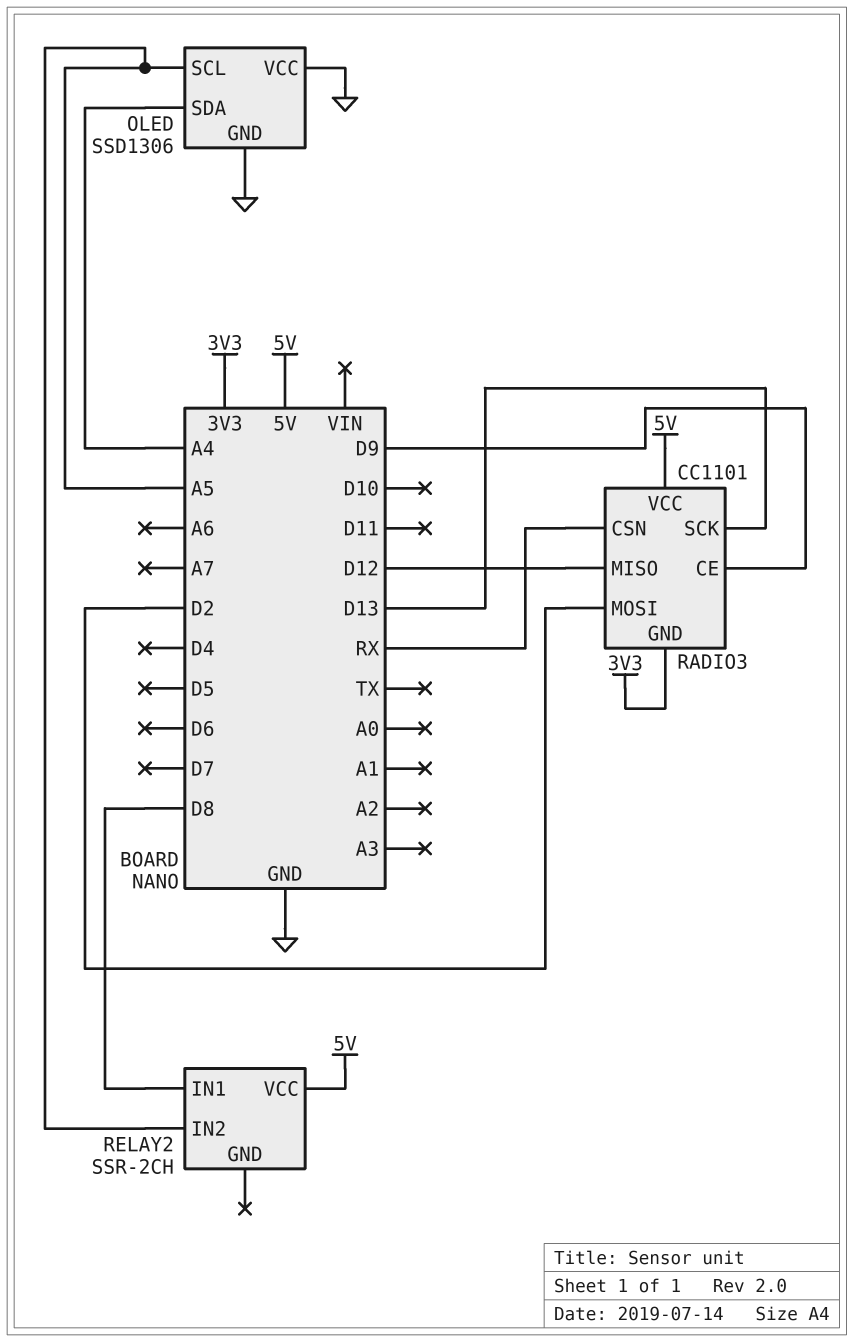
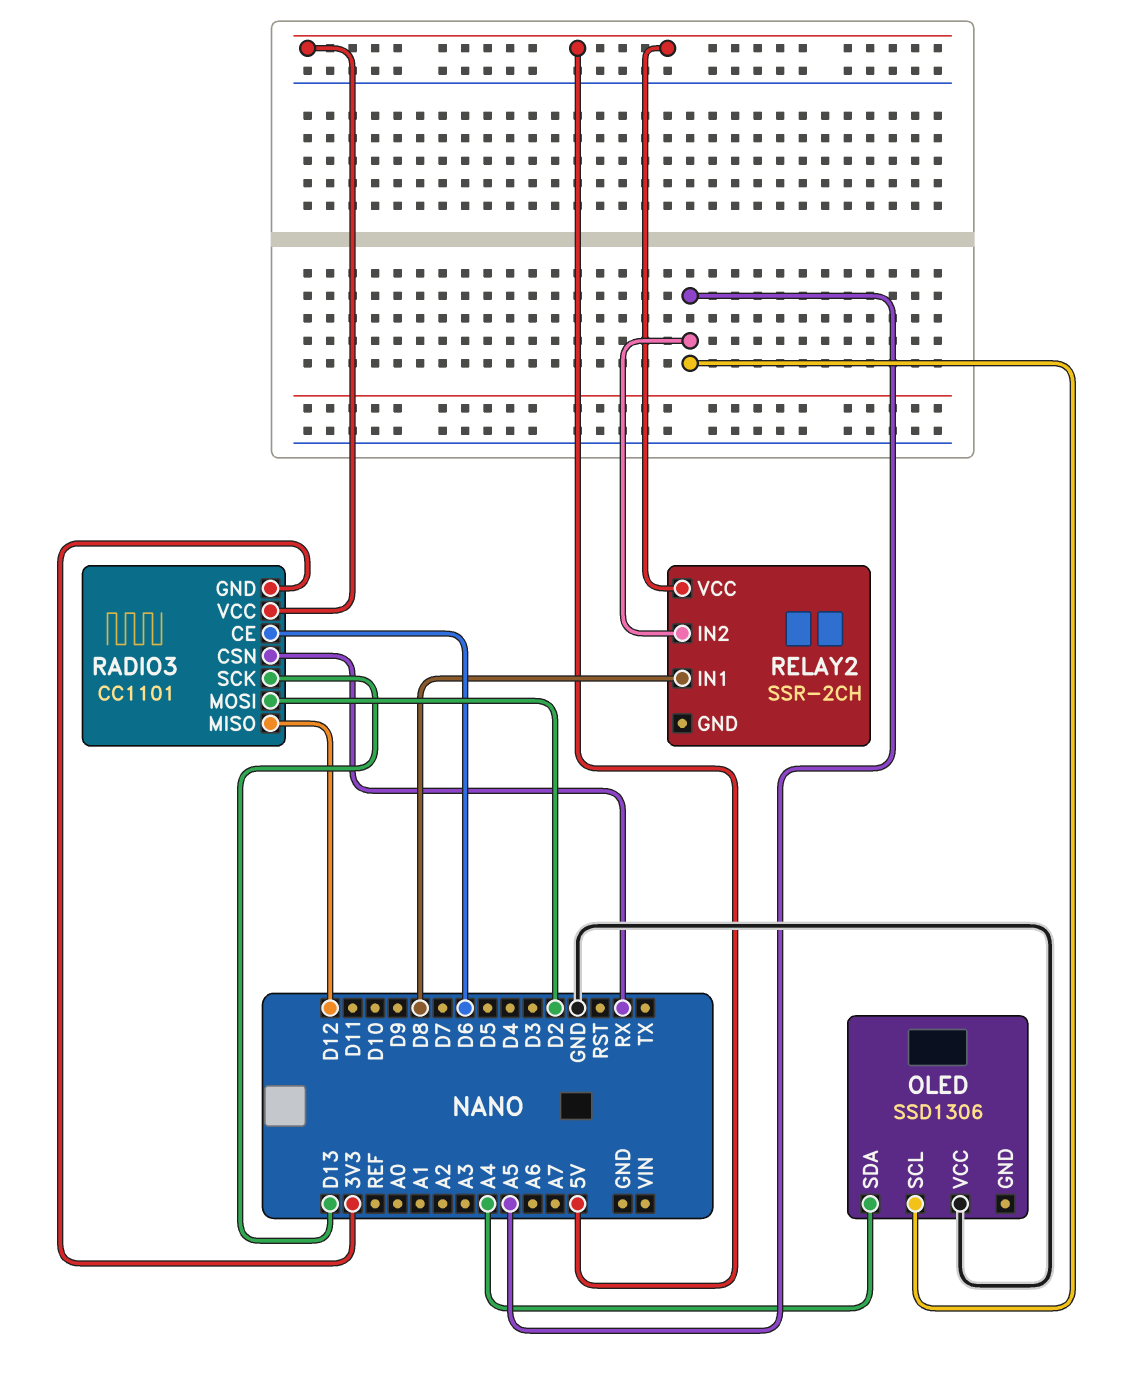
OLED pin GND: GND -> none
RADIO3 pin CE: D9 -> D6

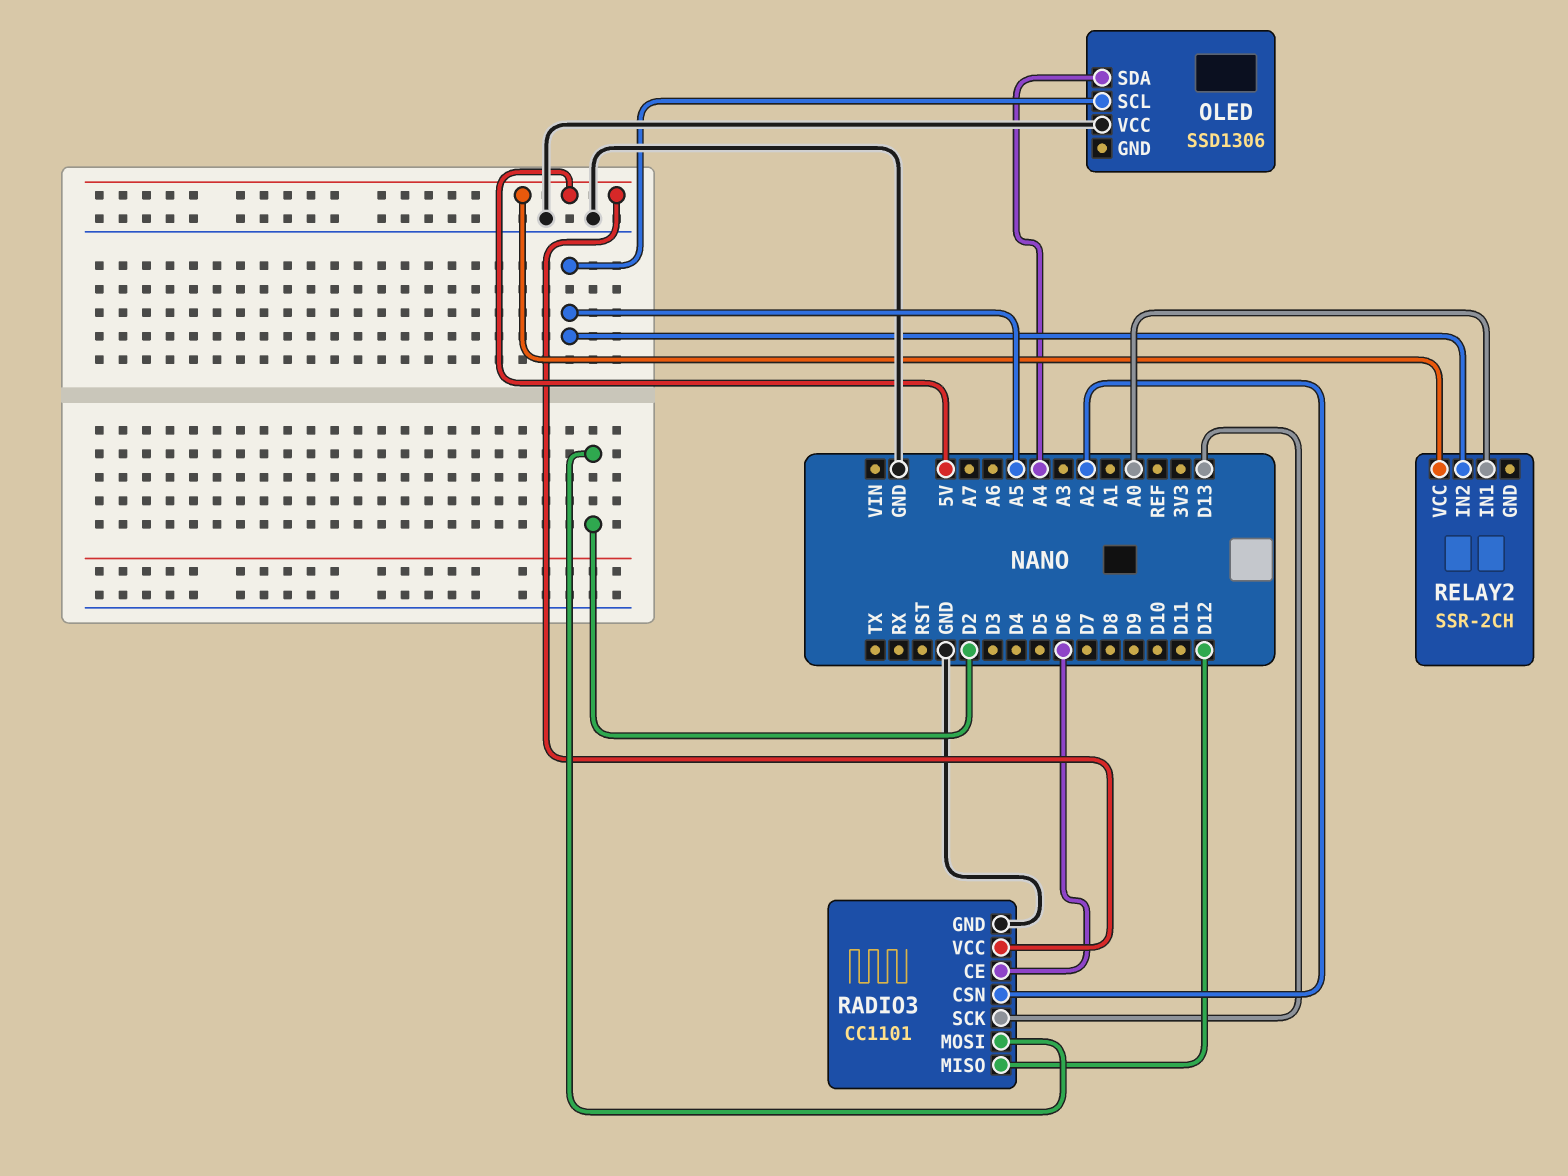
RADIO3 pin CSN: RX -> A2
RADIO3 pin GND: 3V3 -> GND
RELAY2 pin IN1: D8 -> A0

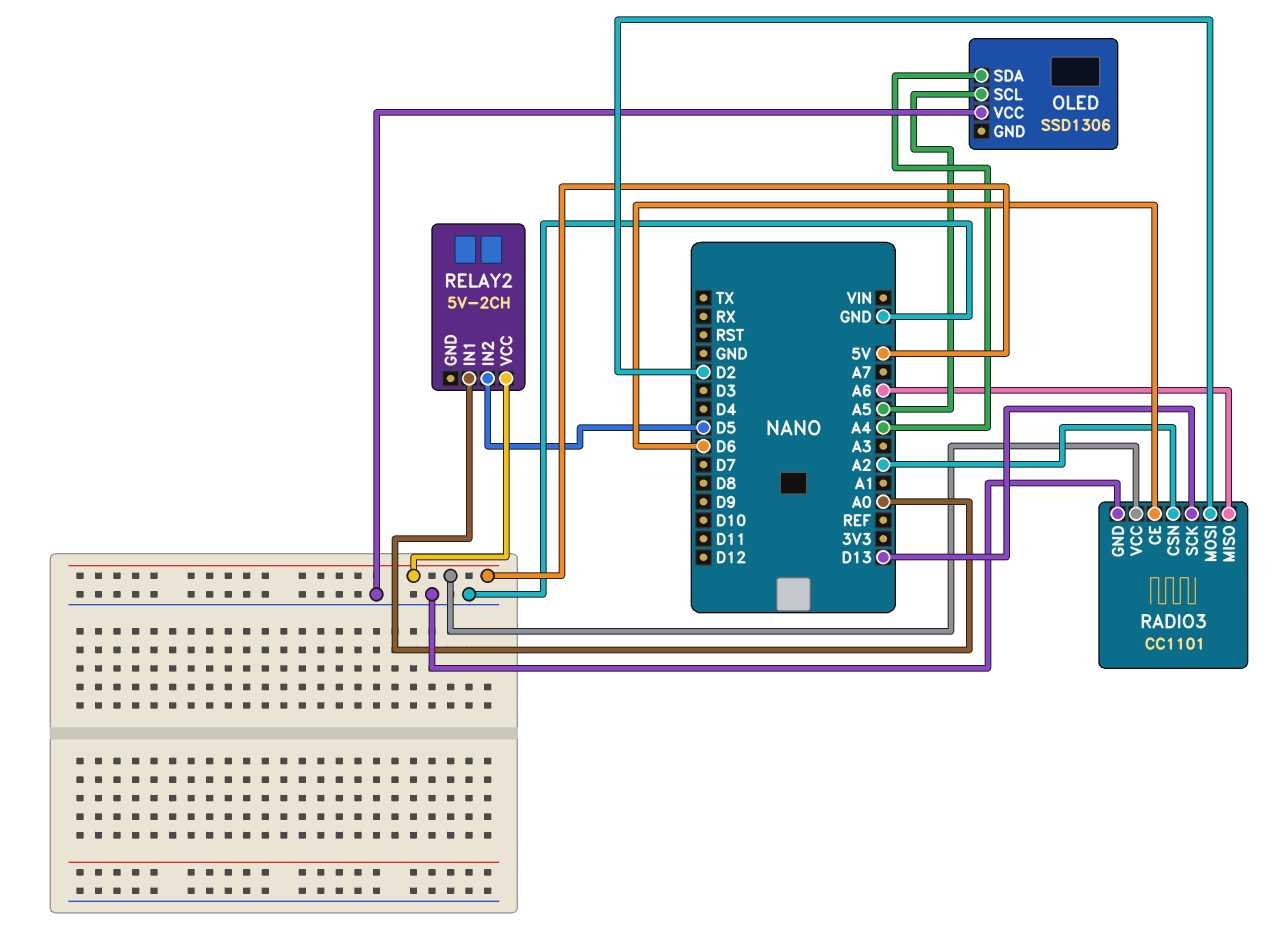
RADIO3 pin MISO: D12 -> A6
RELAY2: SSR-2CH -> 5V-2CH
RELAY2 pin IN2: A5 -> D5

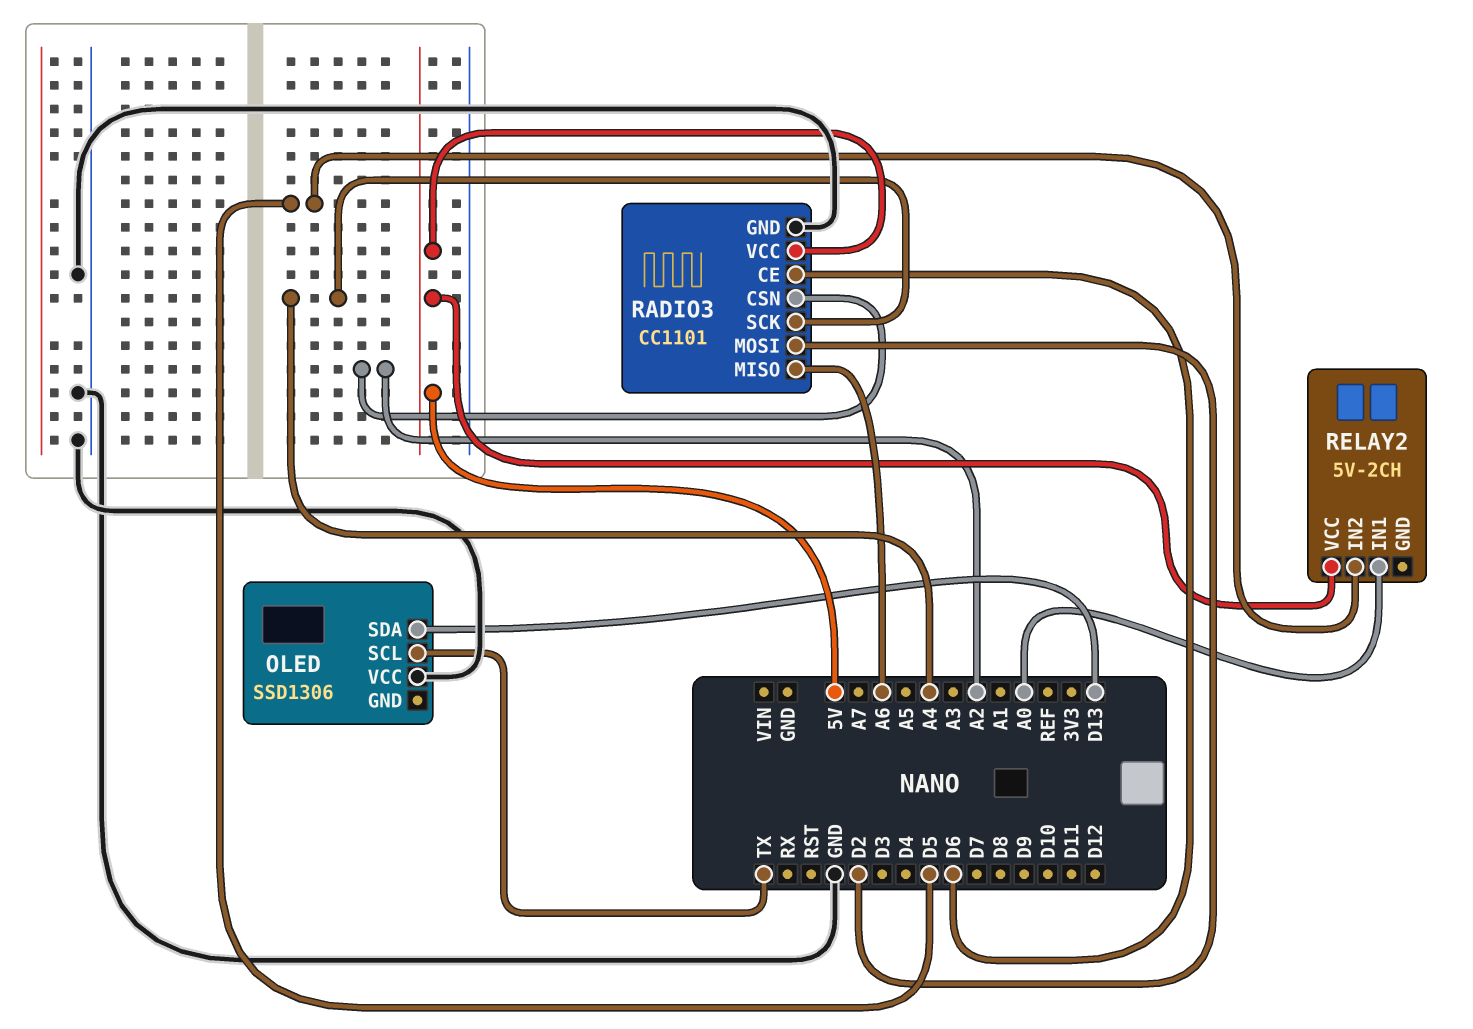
OLED pin SCL: A5 -> TX
OLED pin SDA: A4 -> D13
RADIO3 pin SCK: D13 -> A4

